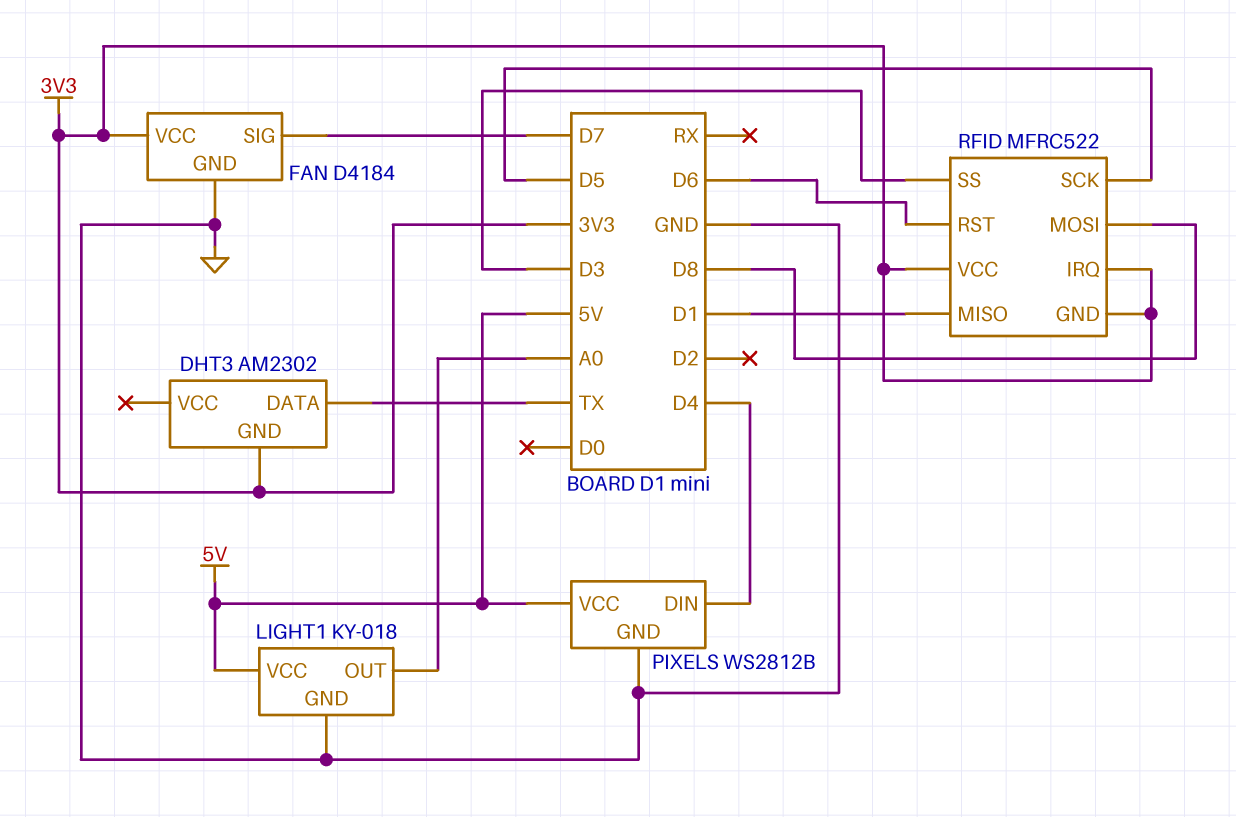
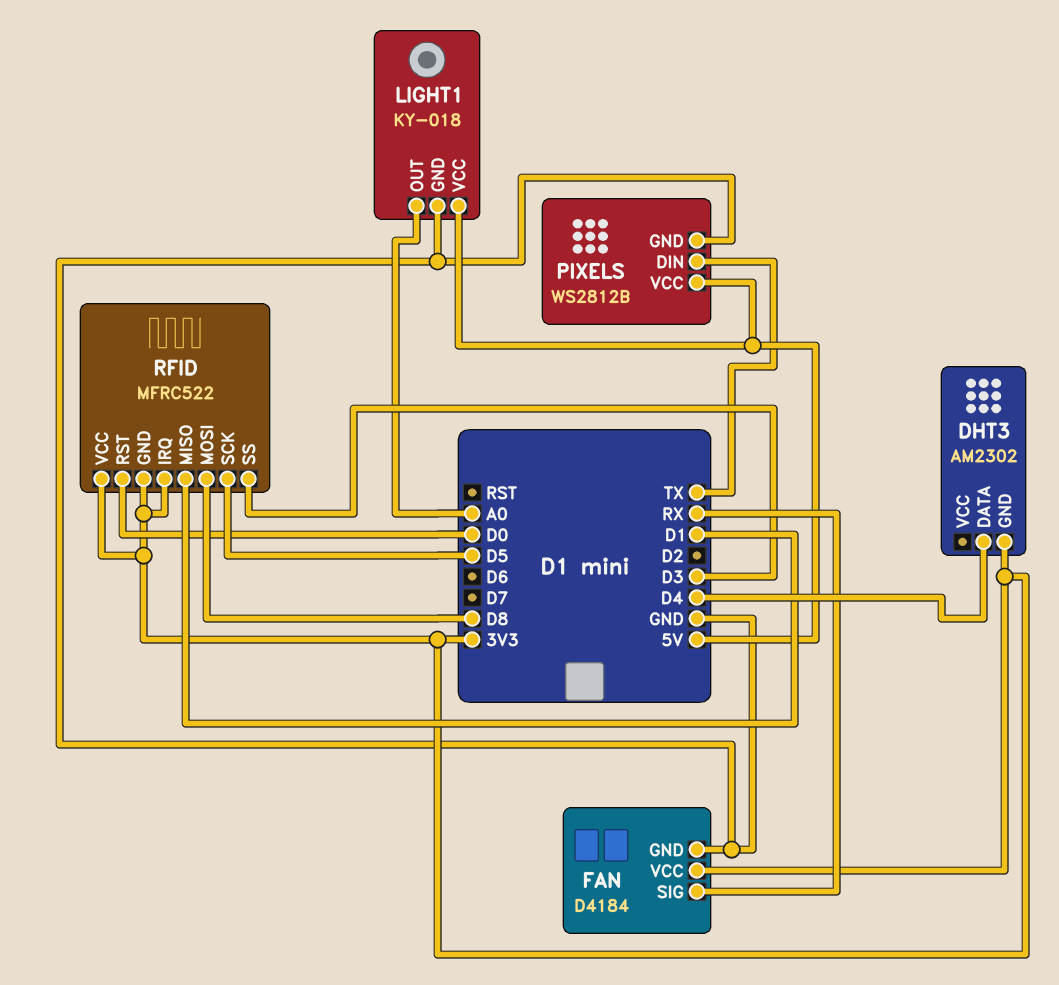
DHT3 pin DATA: TX -> D4
FAN pin SIG: D7 -> RX
PIXELS pin DIN: D4 -> TX
RFID pin RST: D6 -> D0

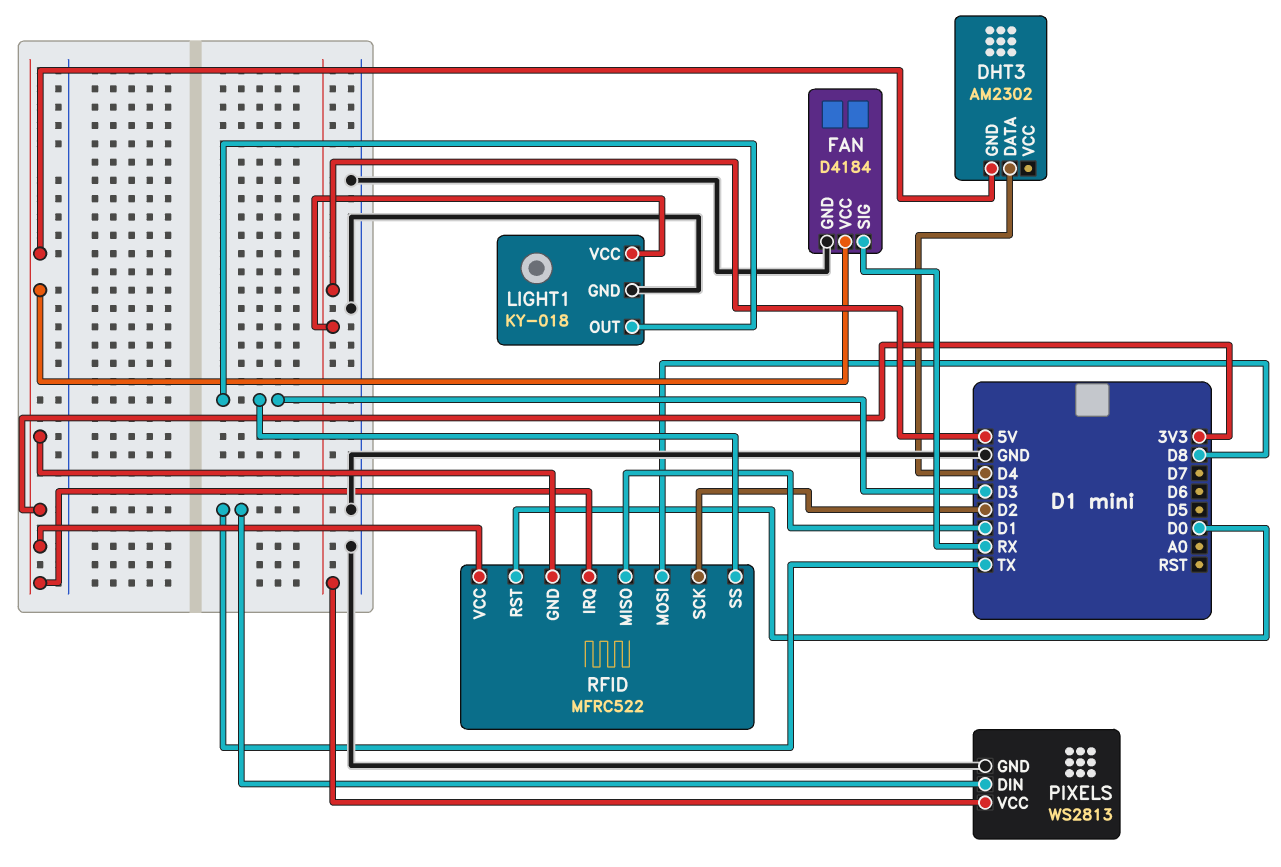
LIGHT1 pin OUT: A0 -> D3
PIXELS: WS2812B -> WS2813
RFID pin SCK: D5 -> D2

